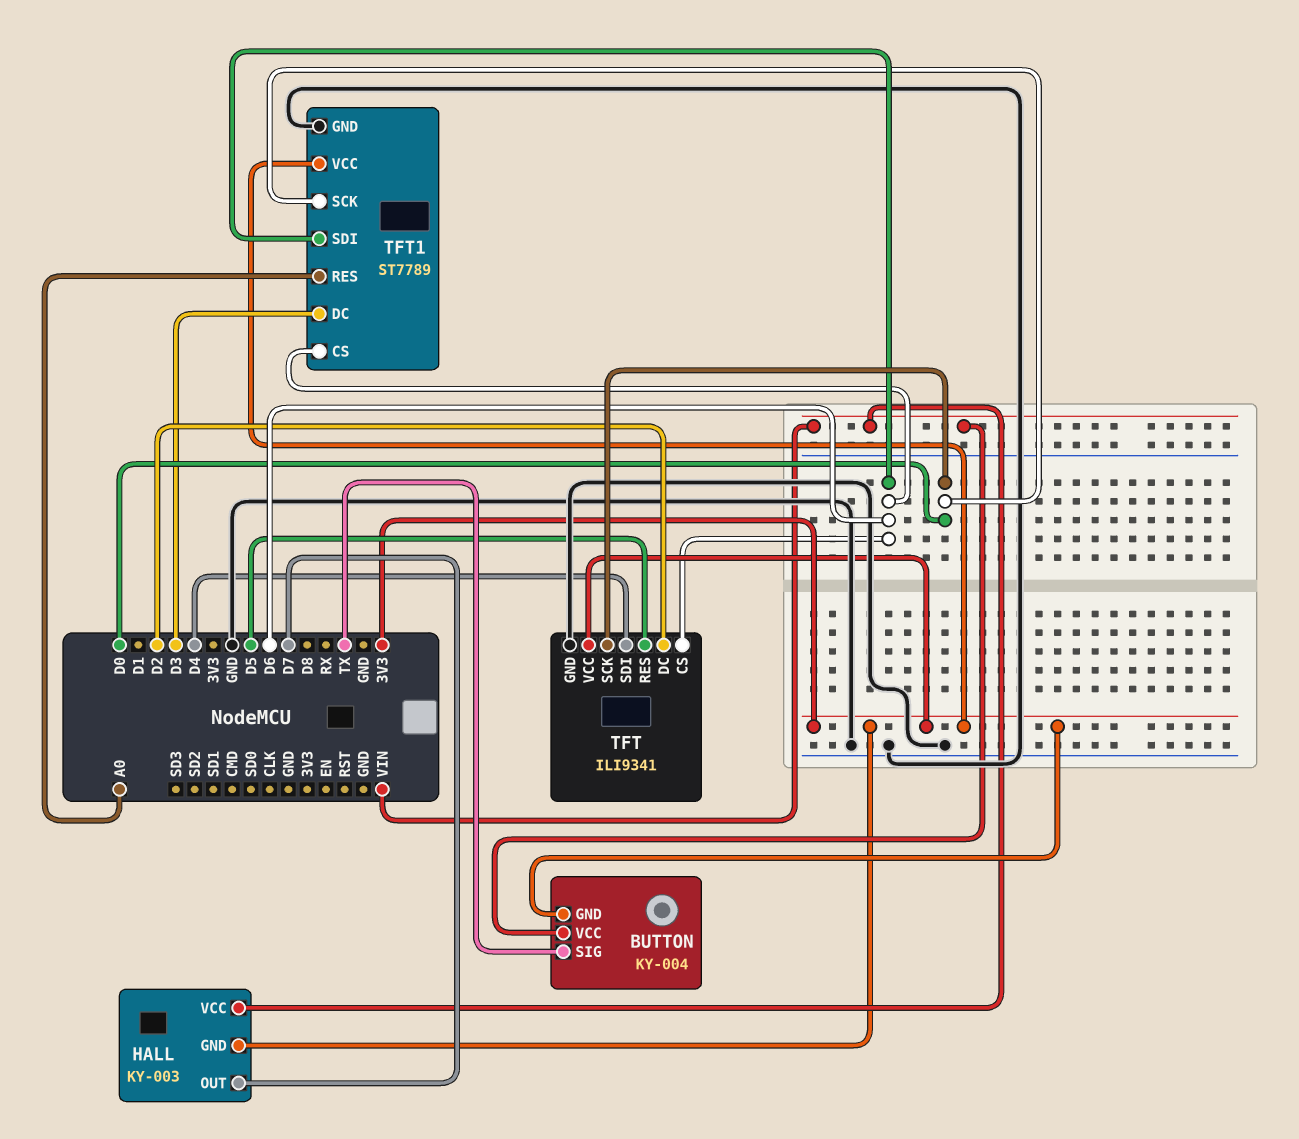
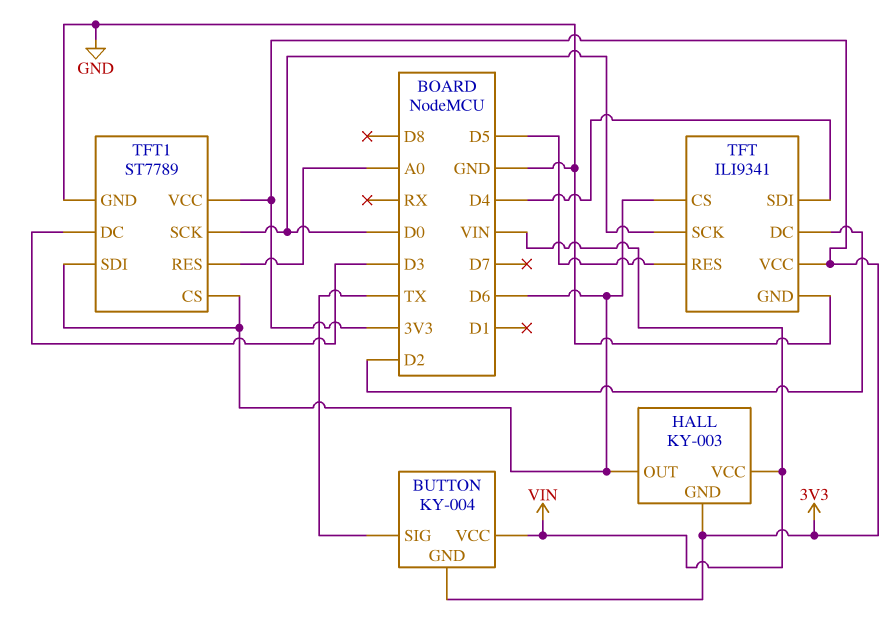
HALL pin OUT: D7 -> D6

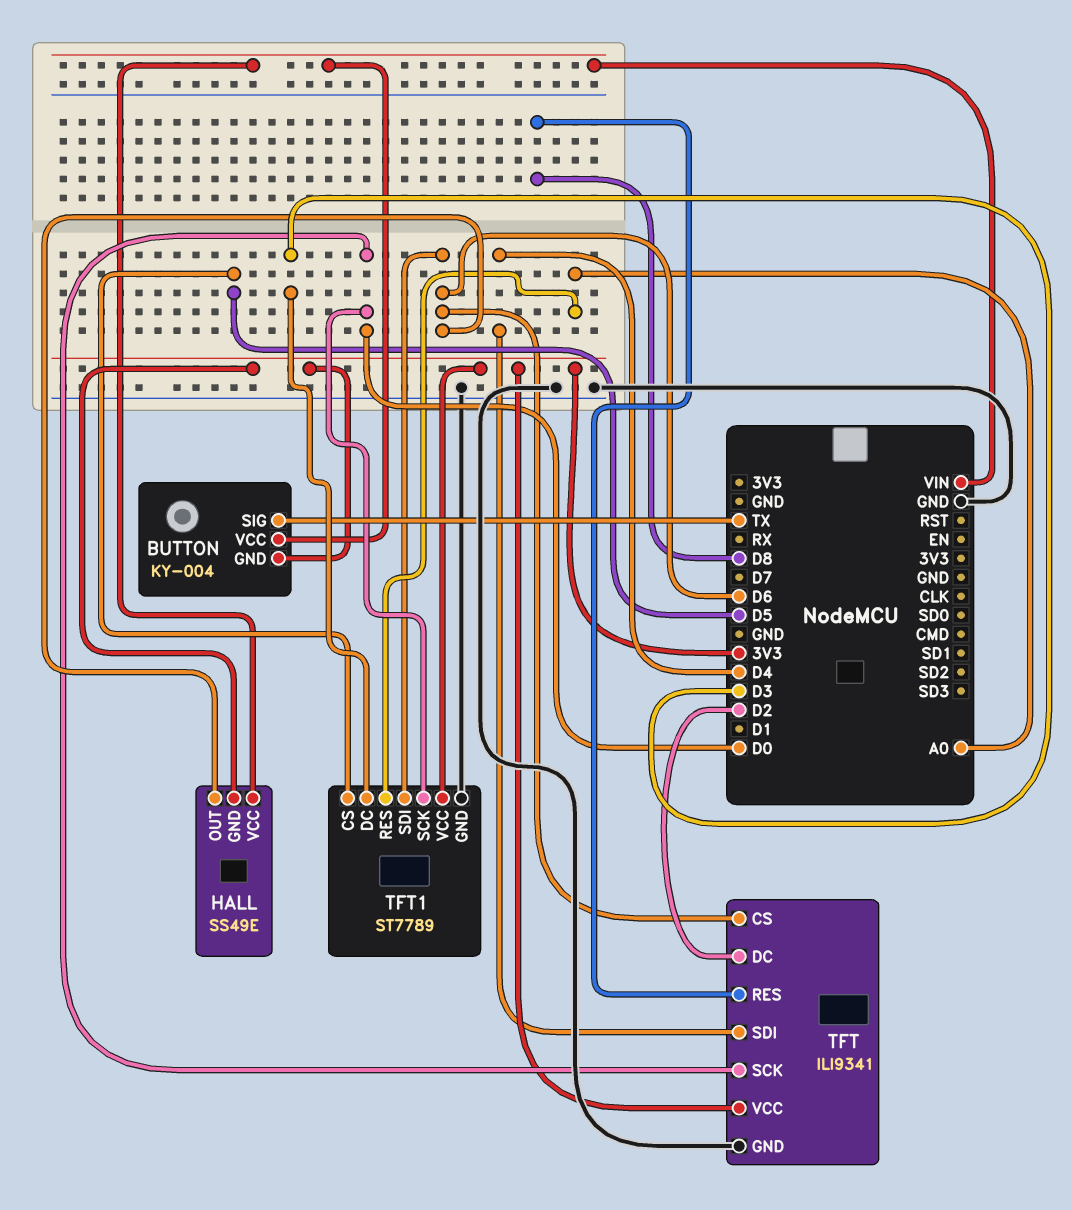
HALL: KY-003 -> SS49E
TFT pin RES: D5 -> D8
TFT1 pin CS: D6 -> D5

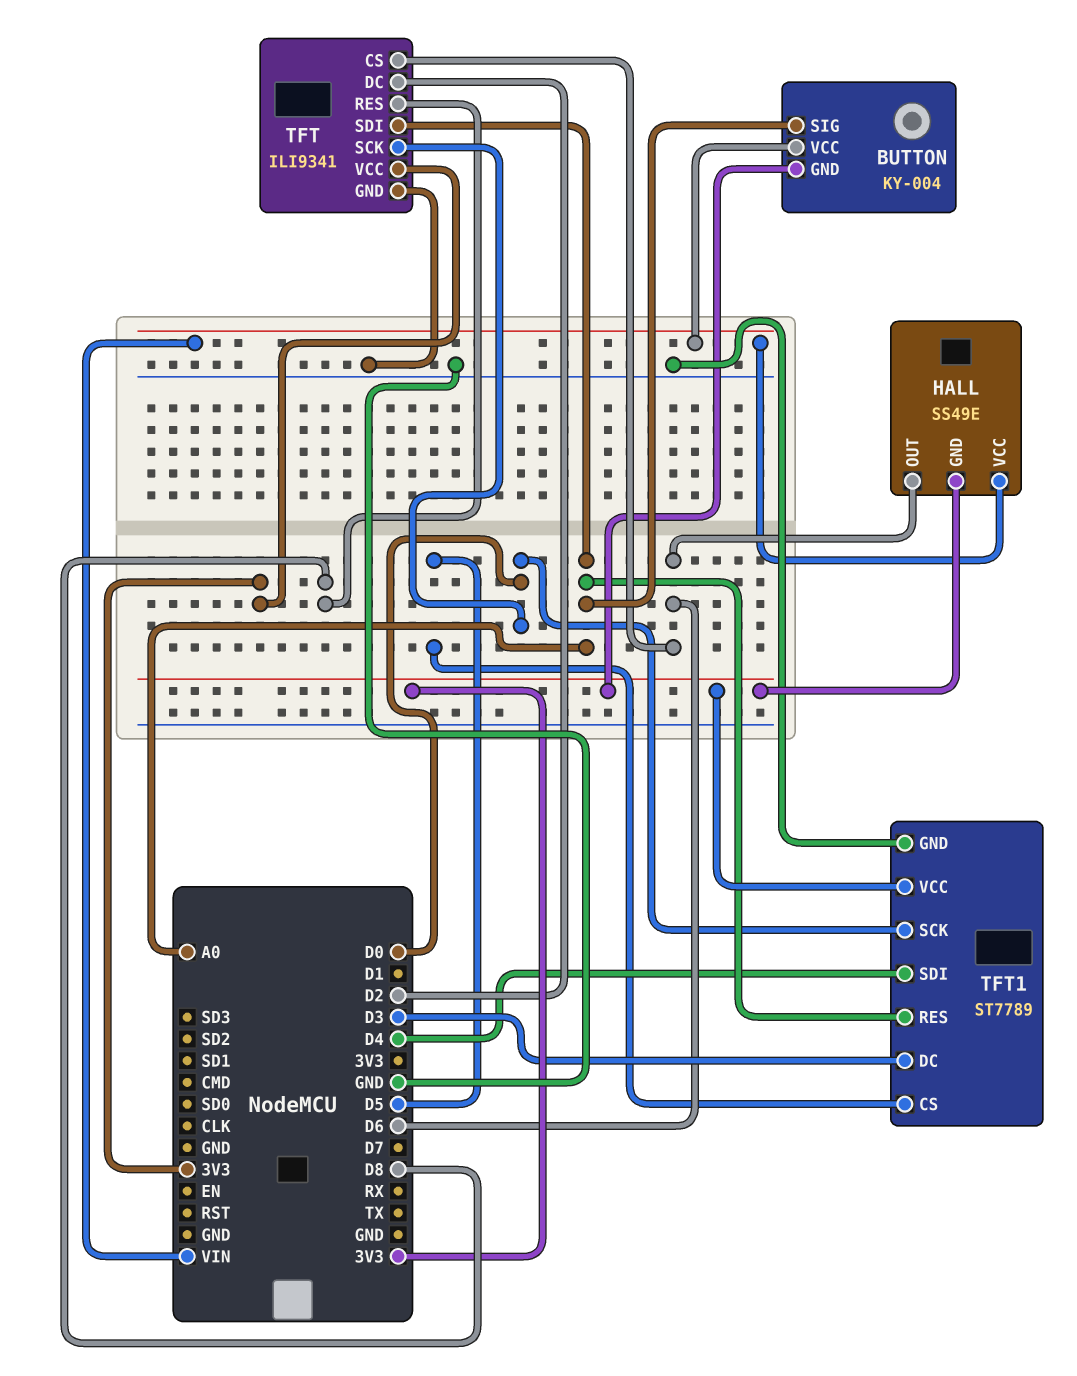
BUTTON pin SIG: TX -> A0
TFT pin SDI: D4 -> A0
TFT1 pin SDI: D6 -> D4

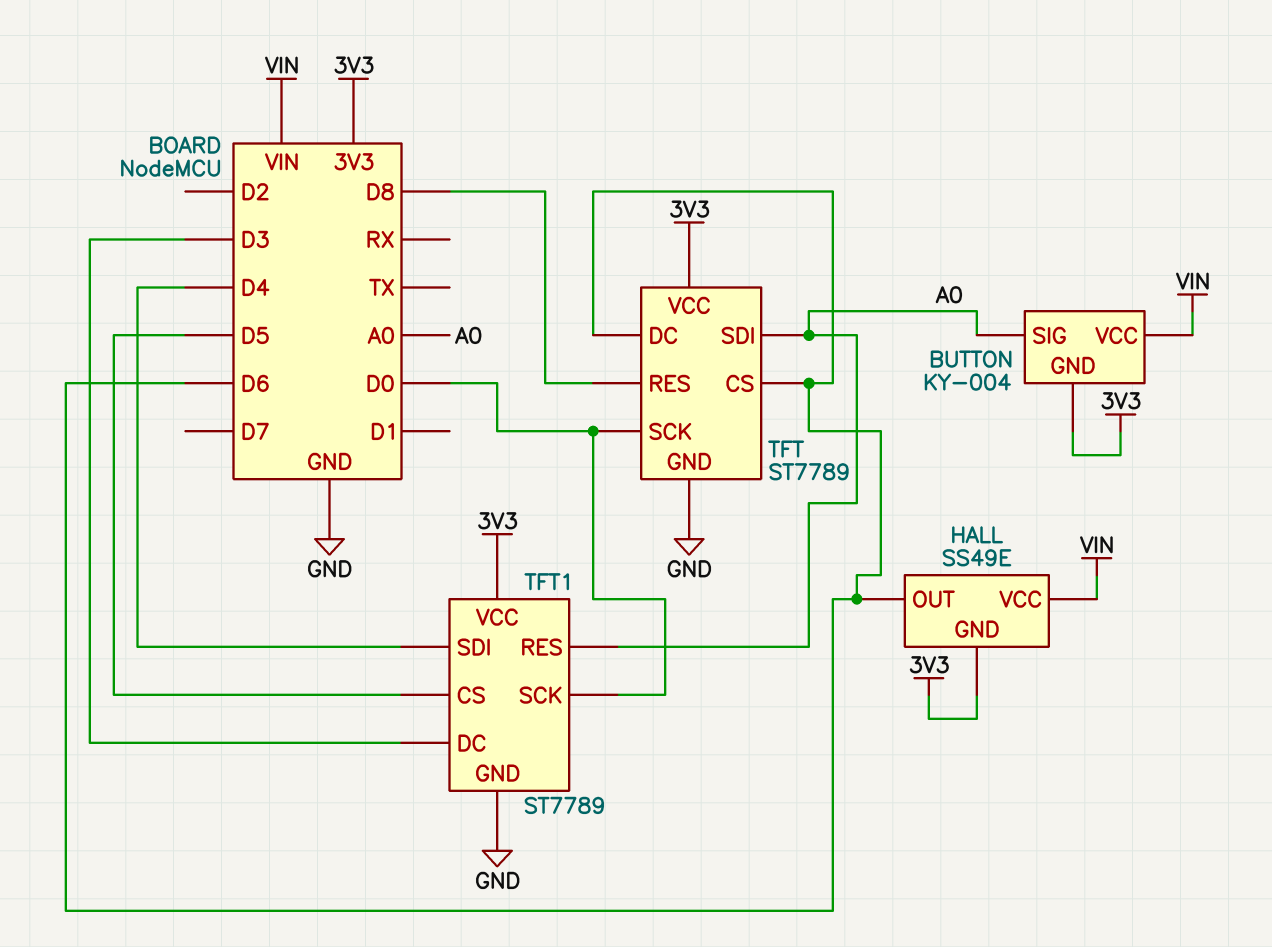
TFT: ILI9341 -> ST7789
TFT pin DC: D2 -> D6

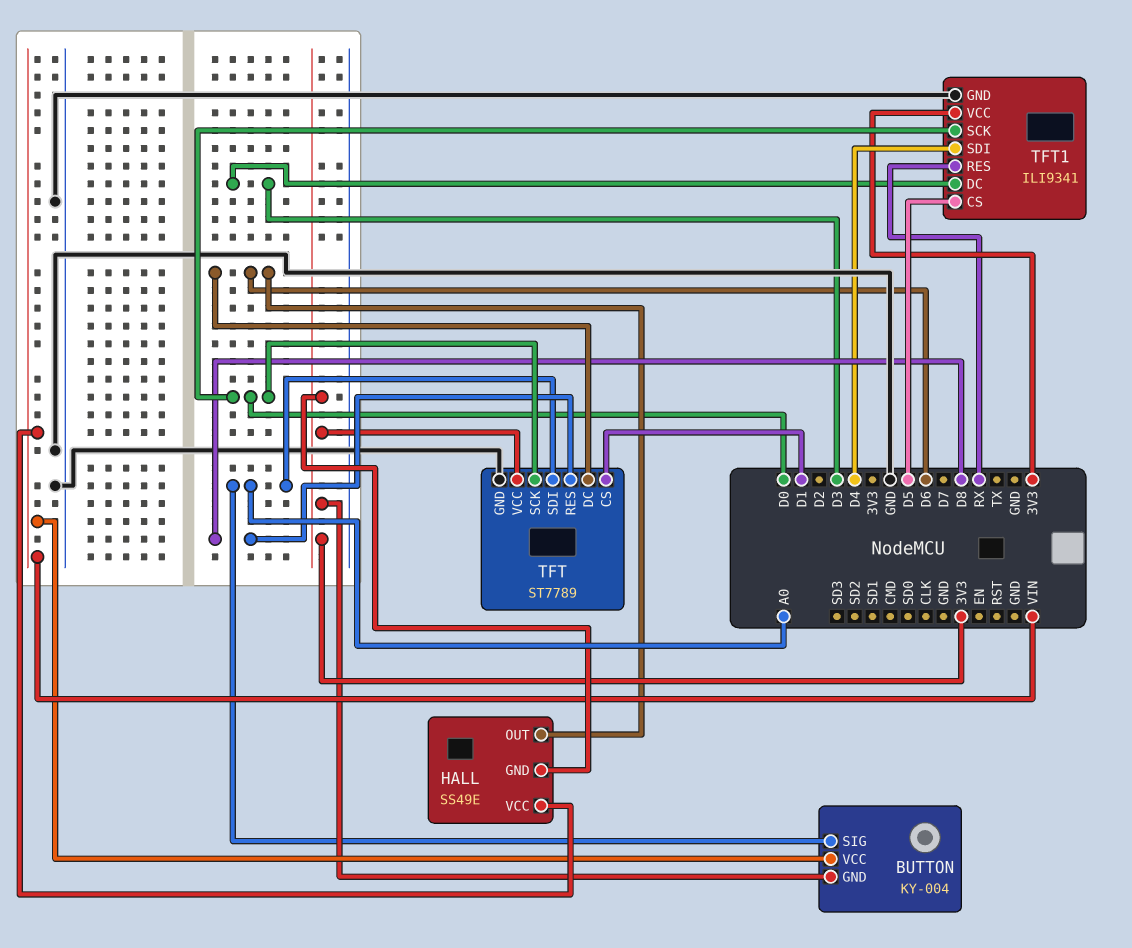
TFT pin CS: D6 -> D1
TFT1: ST7789 -> ILI9341
TFT1 pin RES: A0 -> RX

